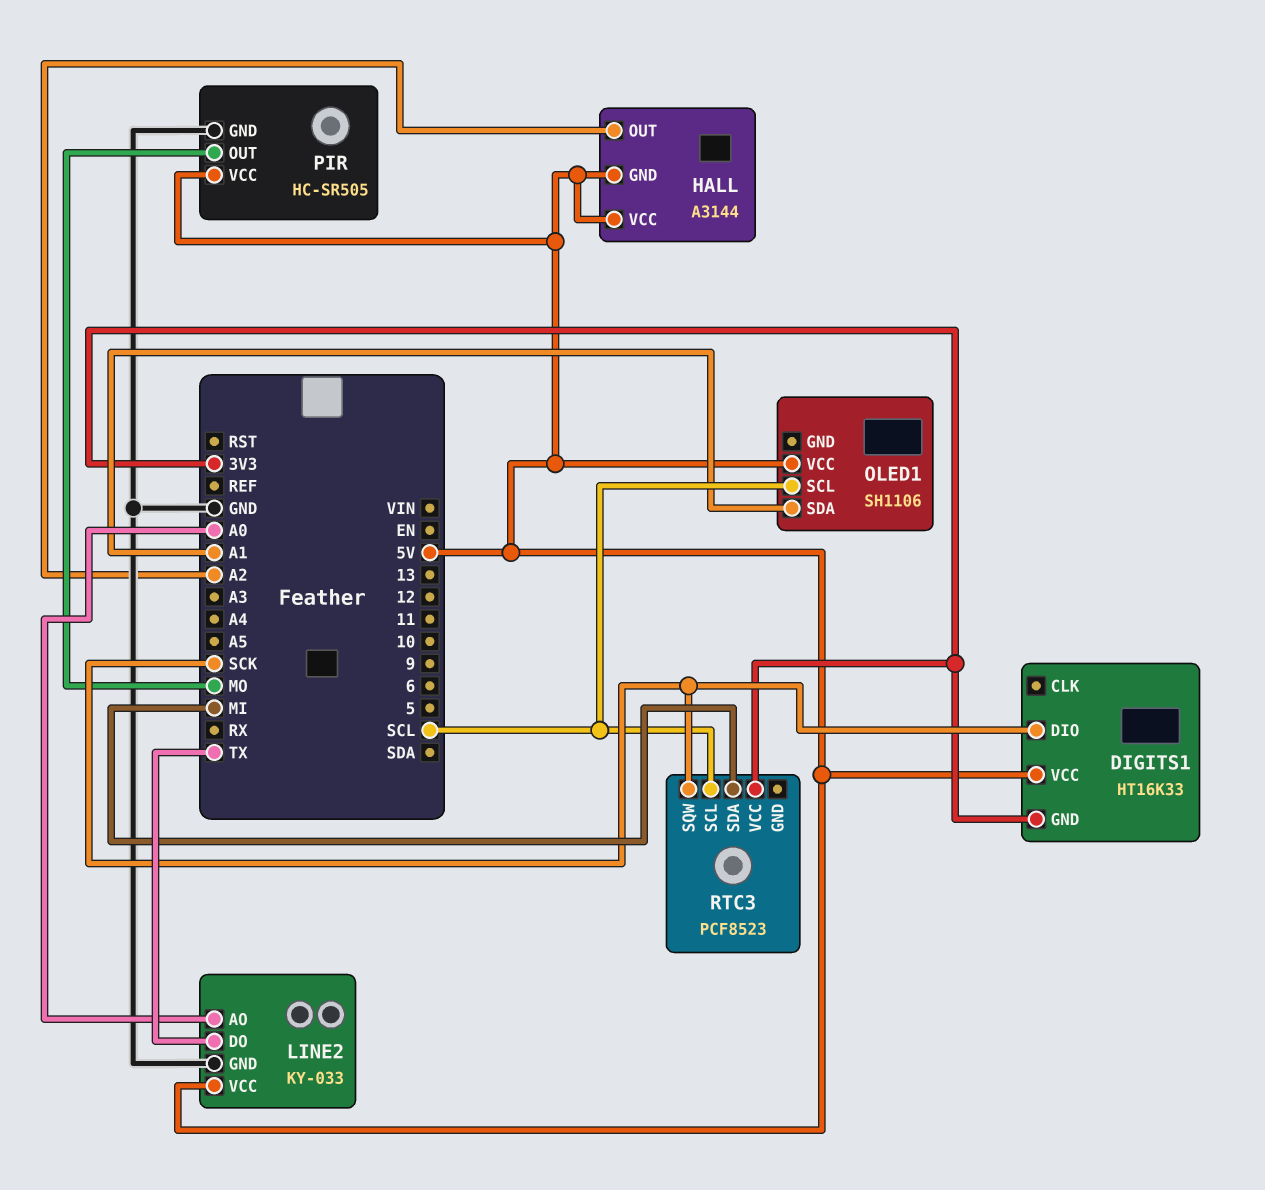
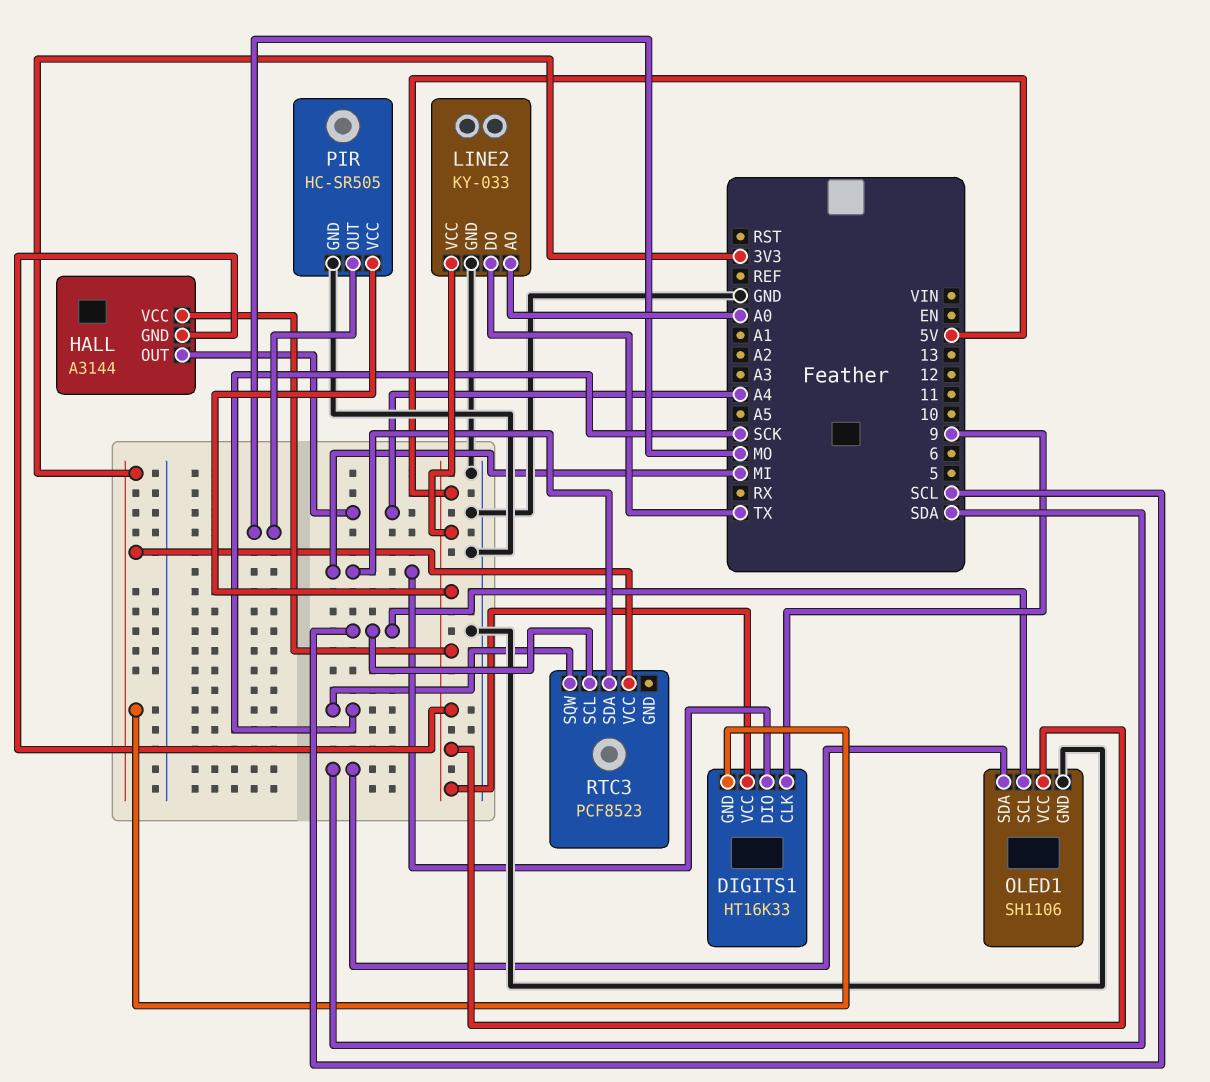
DIGITS1 pin CLK: none -> 9
DIGITS1 pin DIO: SCK -> MI
HALL pin OUT: A2 -> A4
OLED1 pin GND: none -> GND
OLED1 pin SDA: A1 -> SDA

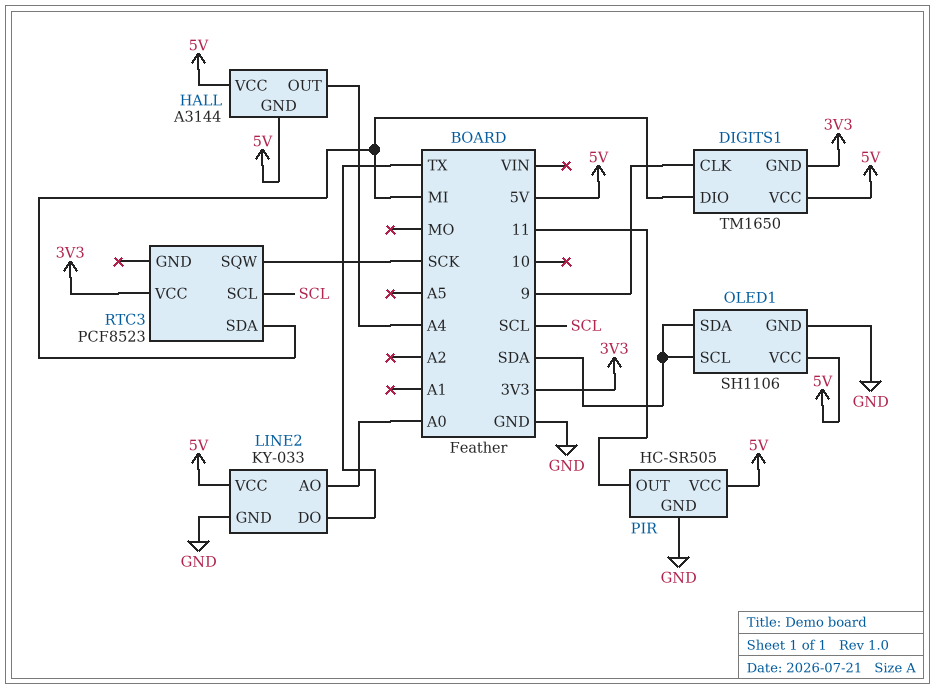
DIGITS1: HT16K33 -> TM1650
OLED1 pin SCL: SCL -> SDA
PIR pin OUT: MO -> 11

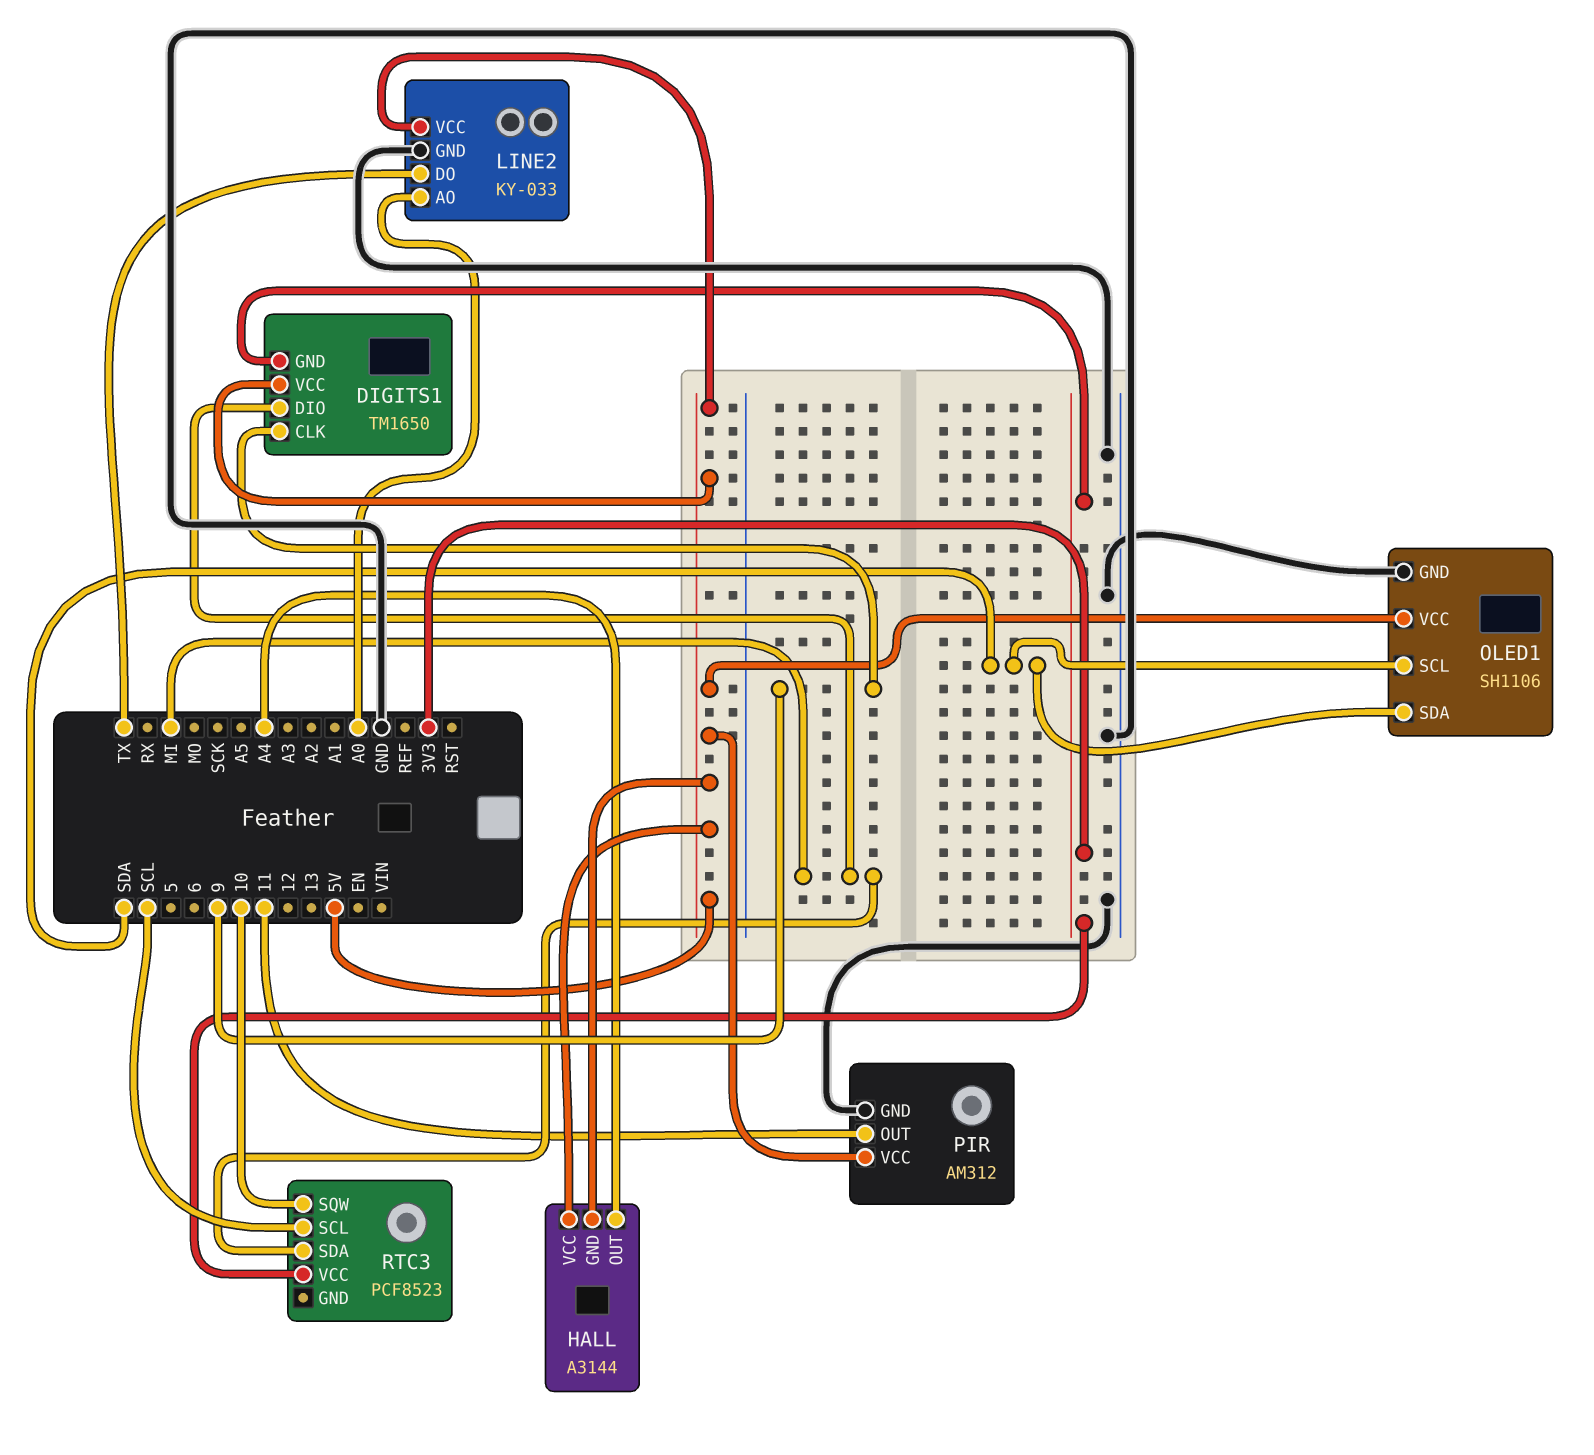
PIR: HC-SR505 -> AM312
RTC3 pin SQW: SCK -> 10

